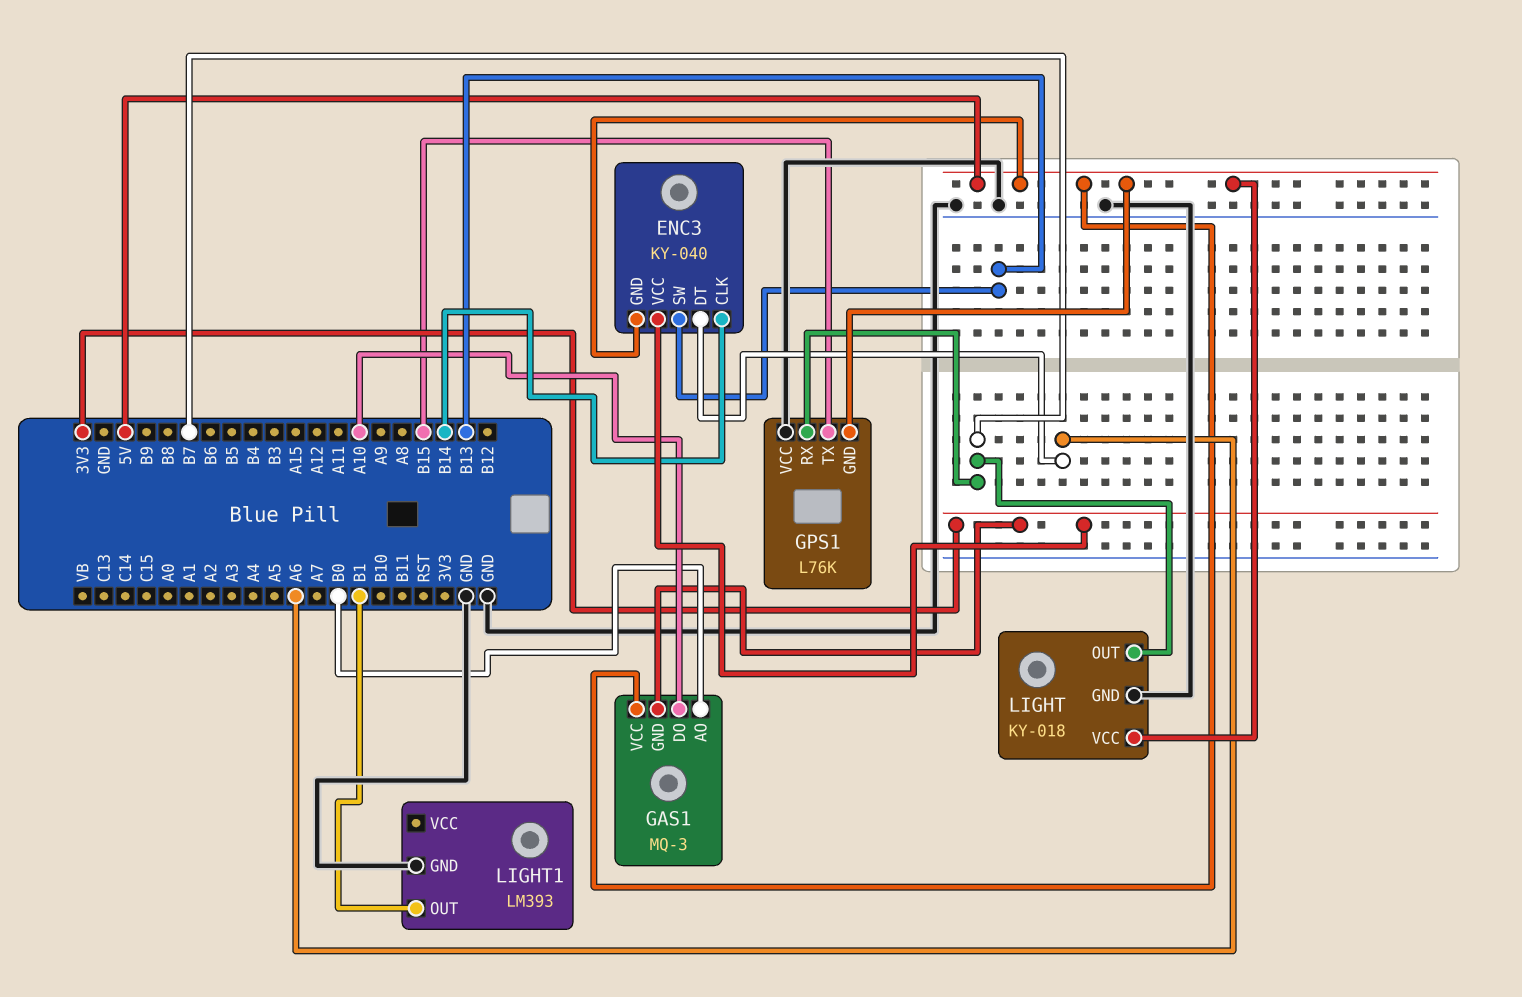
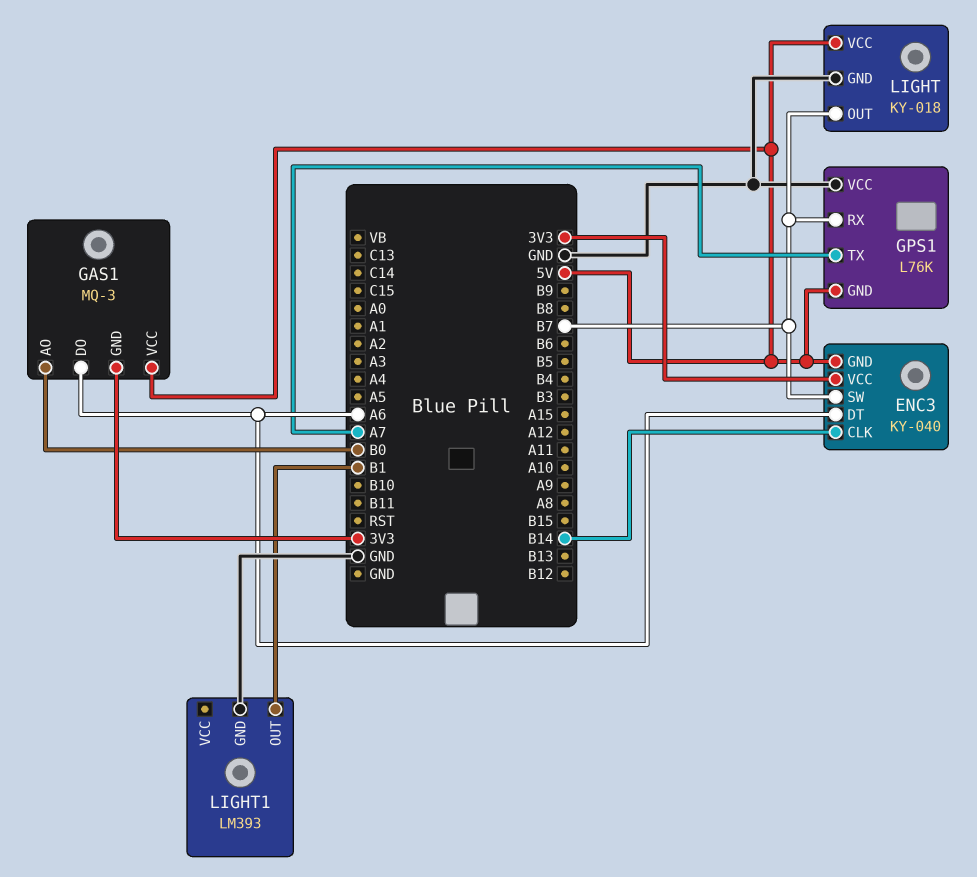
ENC3 pin SW: B13 -> B7
GAS1 pin DO: A10 -> A6
GPS1 pin TX: B15 -> A7

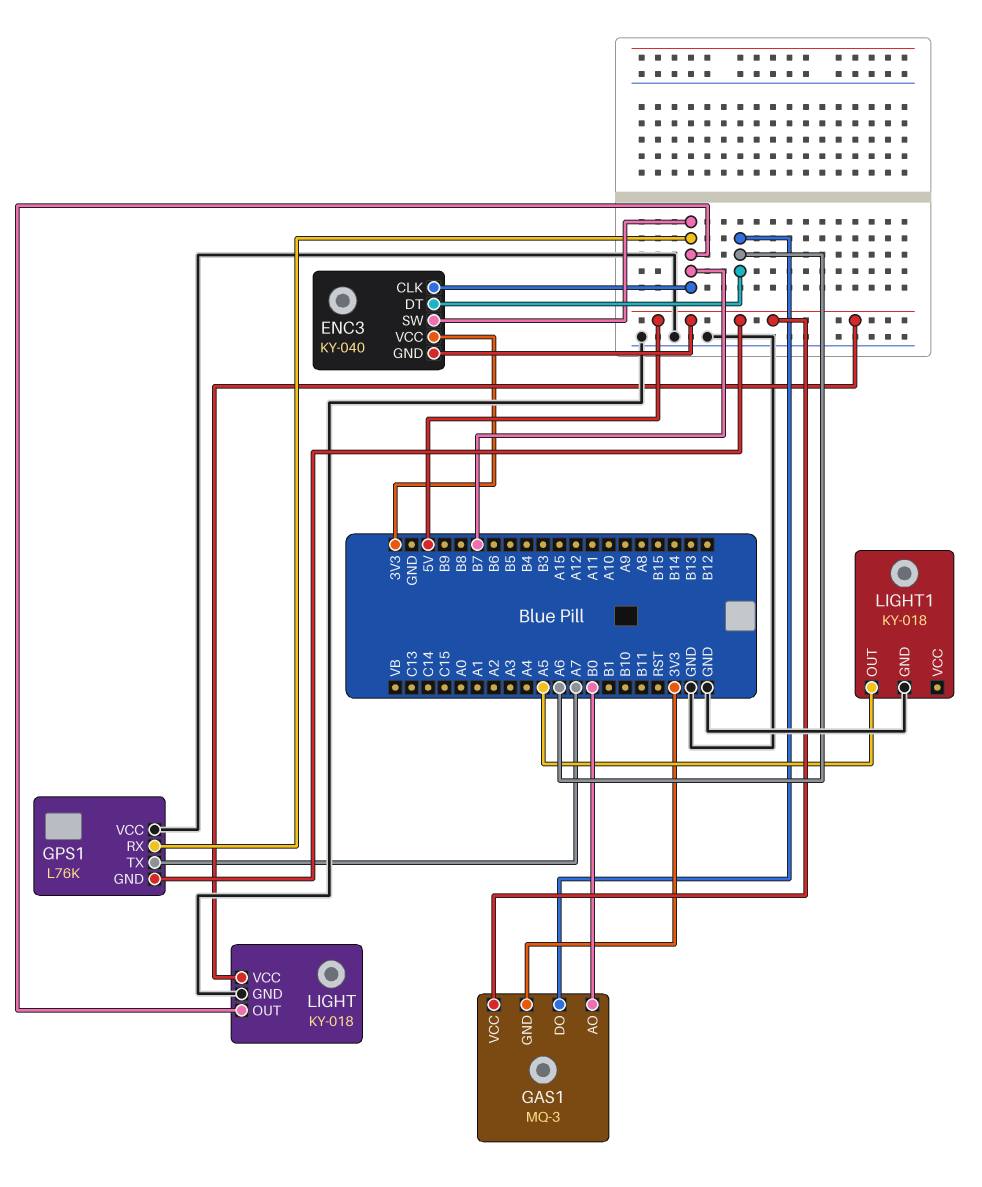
ENC3 pin CLK: B14 -> B7
LIGHT1: LM393 -> KY-018
LIGHT1 pin OUT: B1 -> A5

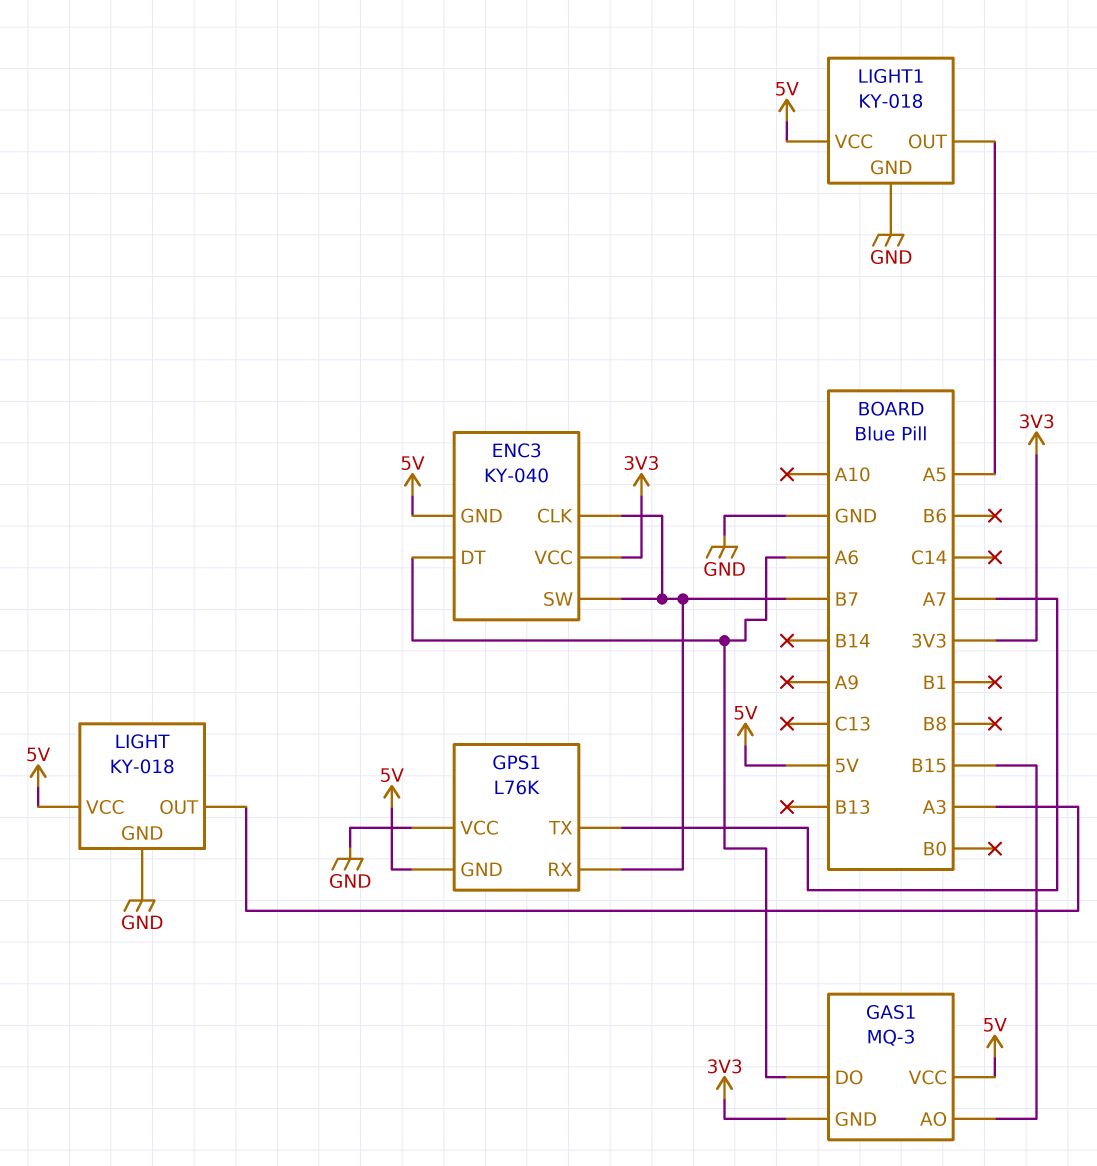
GAS1 pin AO: B0 -> B15
LIGHT pin OUT: B7 -> A3
LIGHT1 pin VCC: none -> 5V

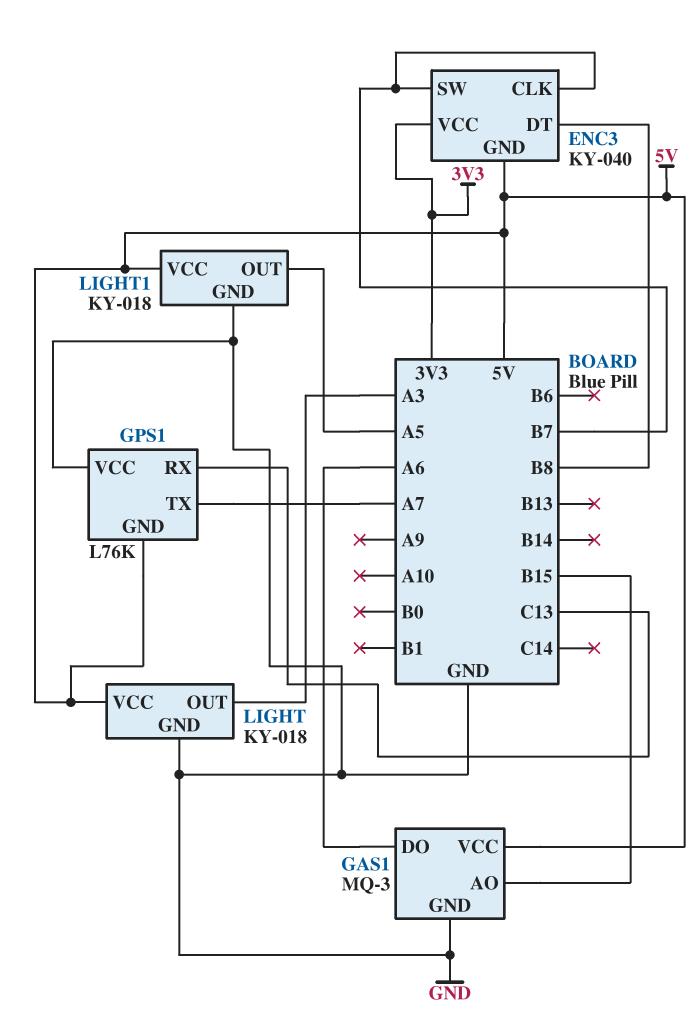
ENC3 pin DT: A6 -> B8
GAS1 pin GND: 3V3 -> GND
GPS1 pin RX: B7 -> C13

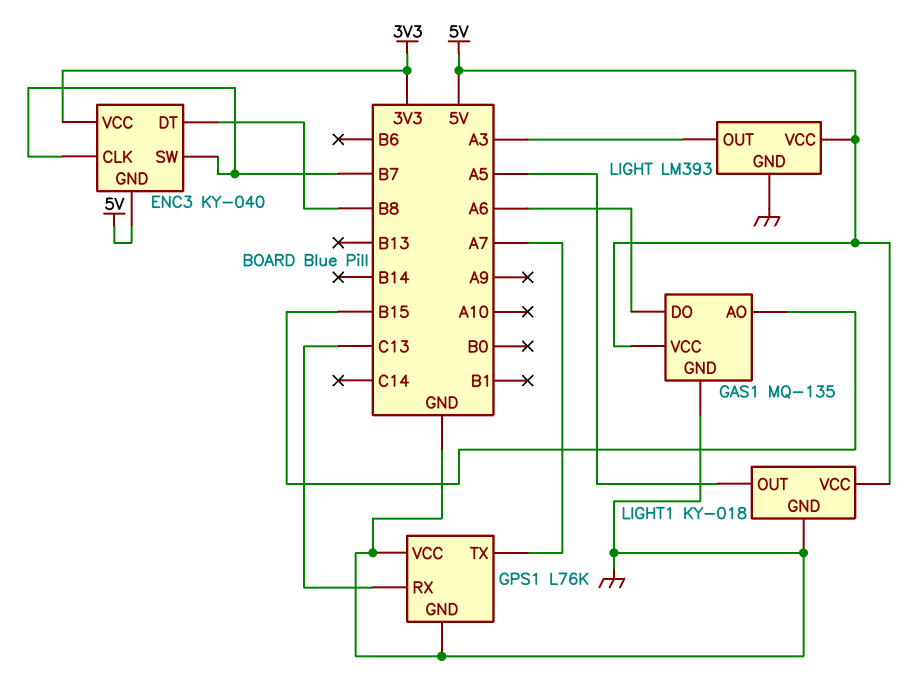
GAS1: MQ-3 -> MQ-135
GPS1 pin GND: 5V -> GND
LIGHT: KY-018 -> LM393

